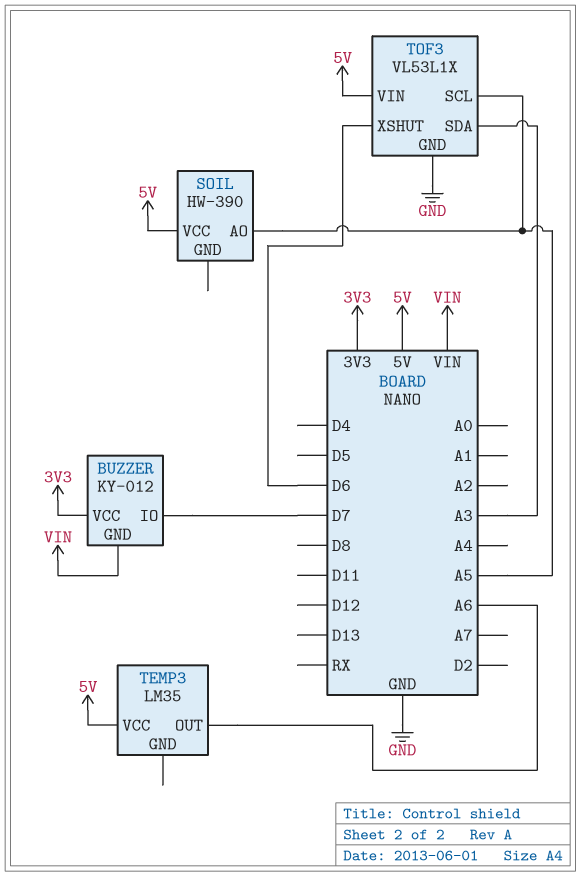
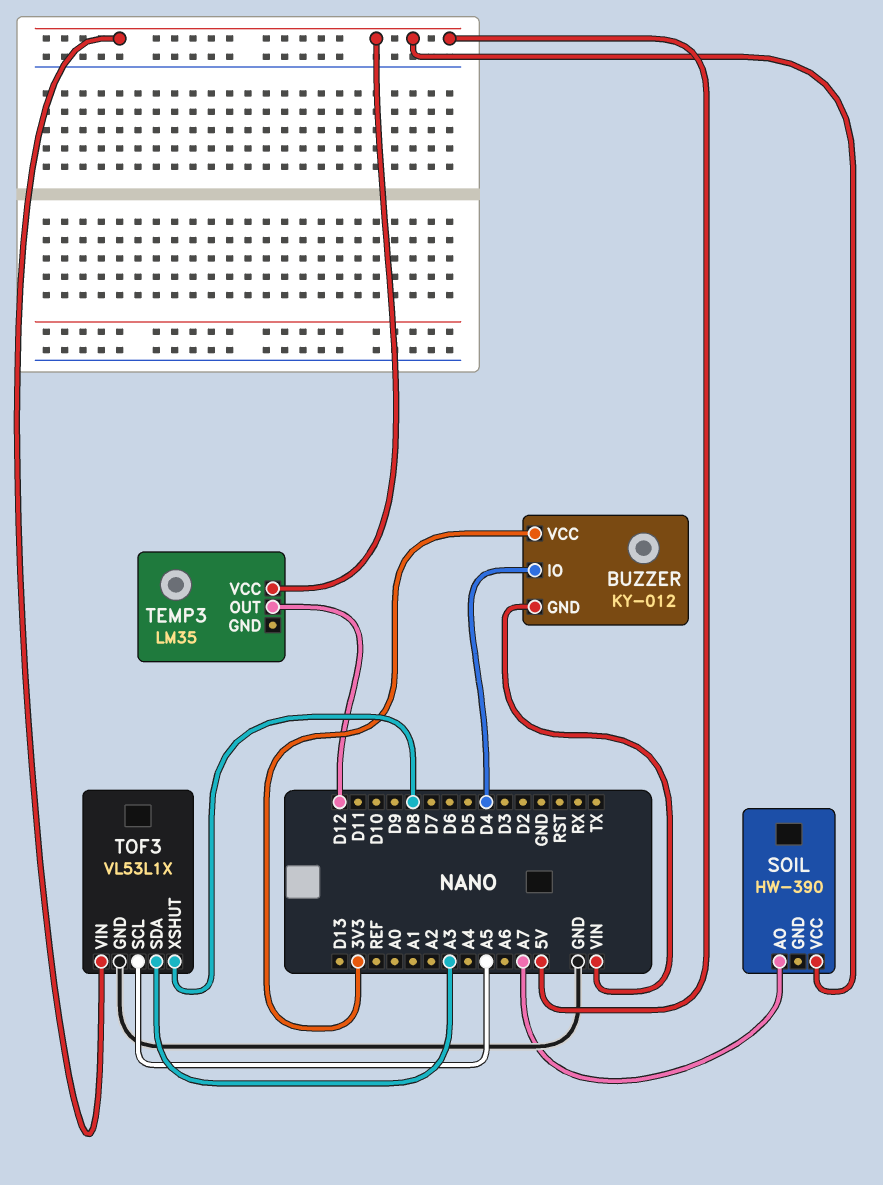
BUZZER pin IO: D7 -> D4
SOIL pin AO: A5 -> A7
TEMP3 pin OUT: A6 -> D12
TOF3 pin XSHUT: D6 -> D8

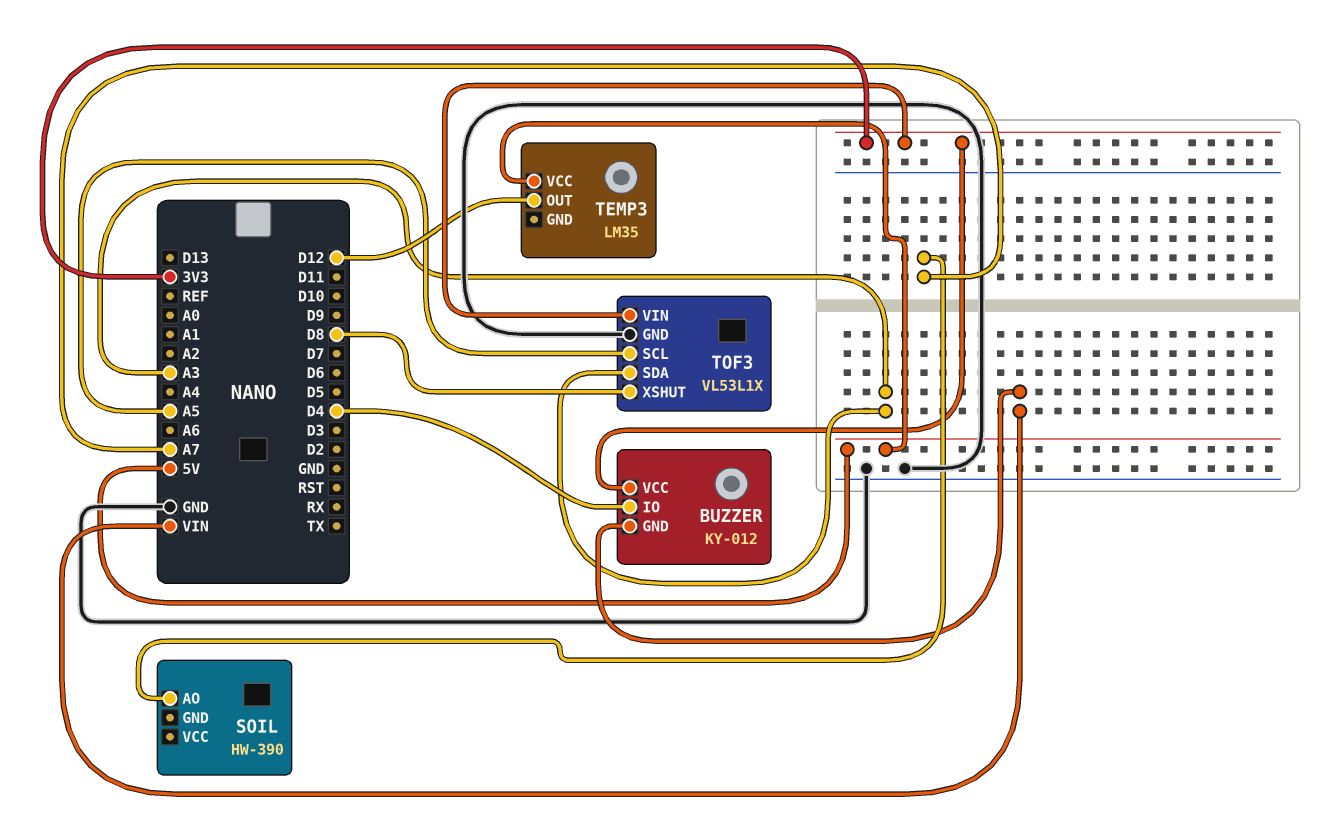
SOIL pin VCC: 5V -> none
TOF3 pin VIN: 5V -> 3V3

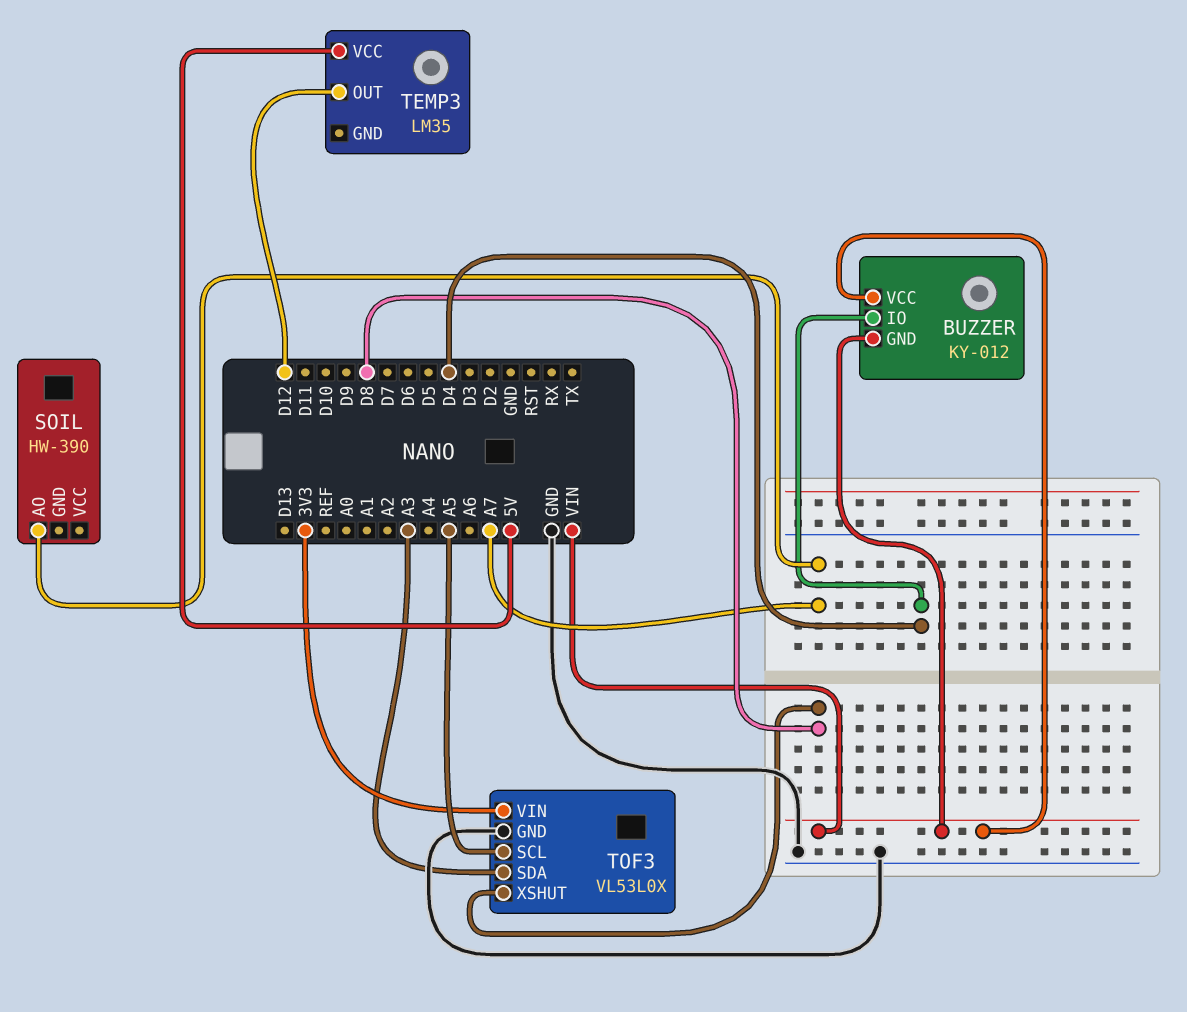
BUZZER pin VCC: 3V3 -> VIN
TOF3: VL53L1X -> VL53L0X

